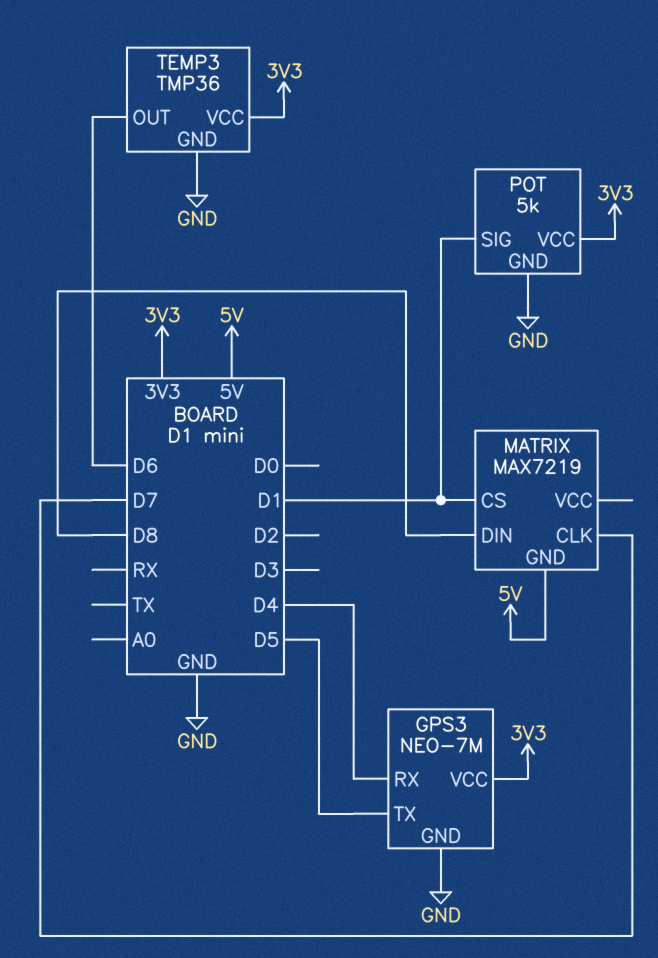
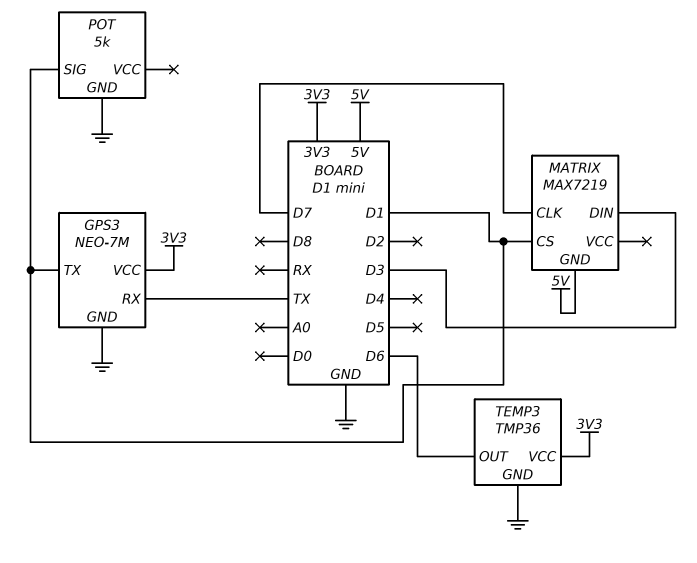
GPS3 pin RX: D4 -> TX
GPS3 pin TX: D5 -> D1
MATRIX pin DIN: D8 -> D3
POT pin VCC: 3V3 -> none

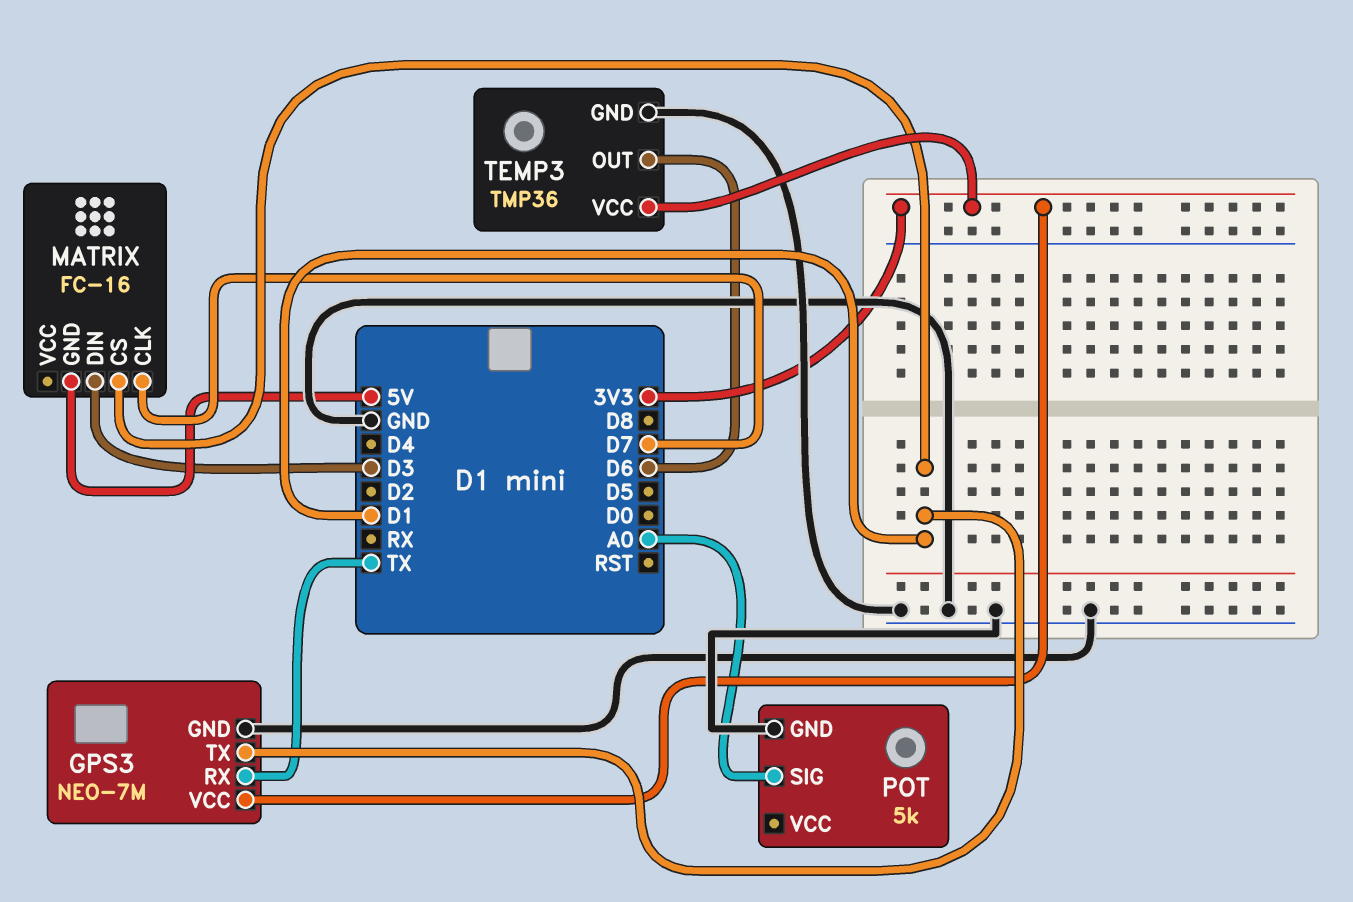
MATRIX: MAX7219 -> FC-16
POT pin SIG: D1 -> A0

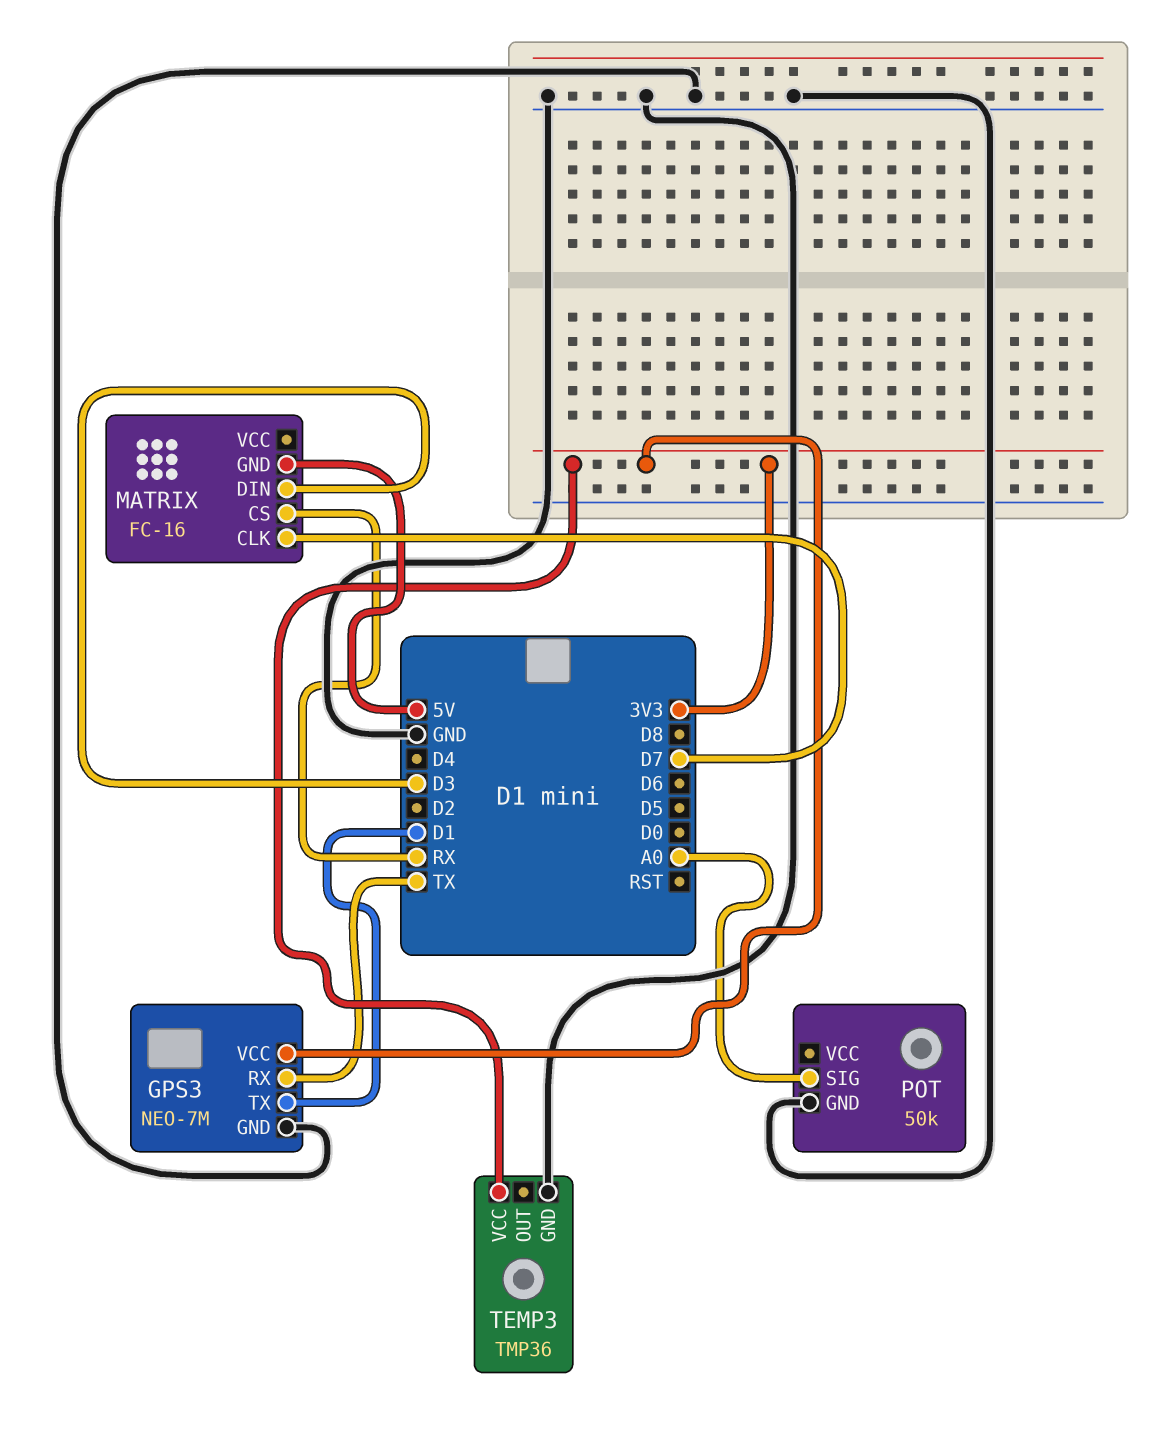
MATRIX pin CS: D1 -> RX
POT: 5k -> 50k
TEMP3 pin OUT: D6 -> none

